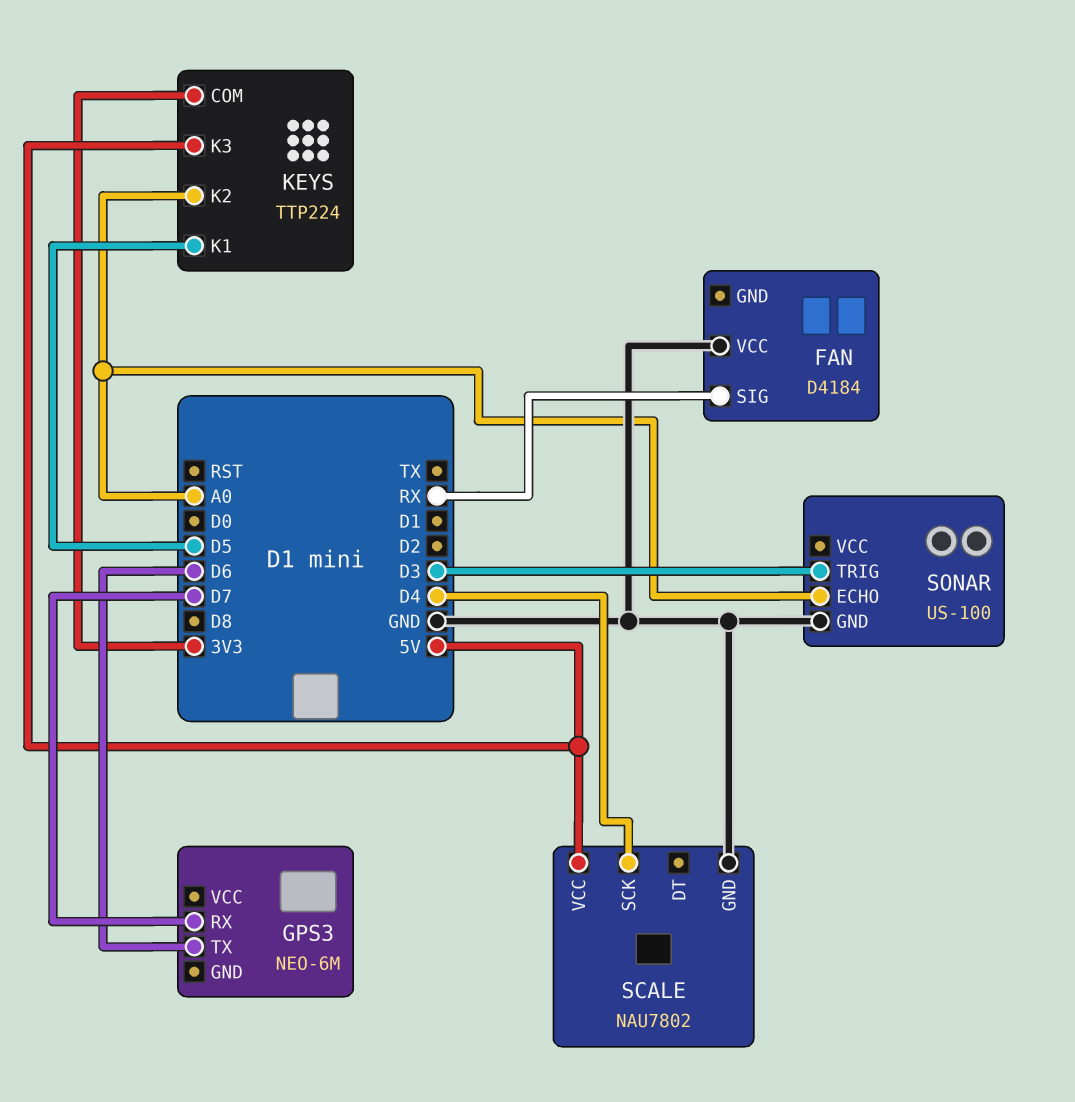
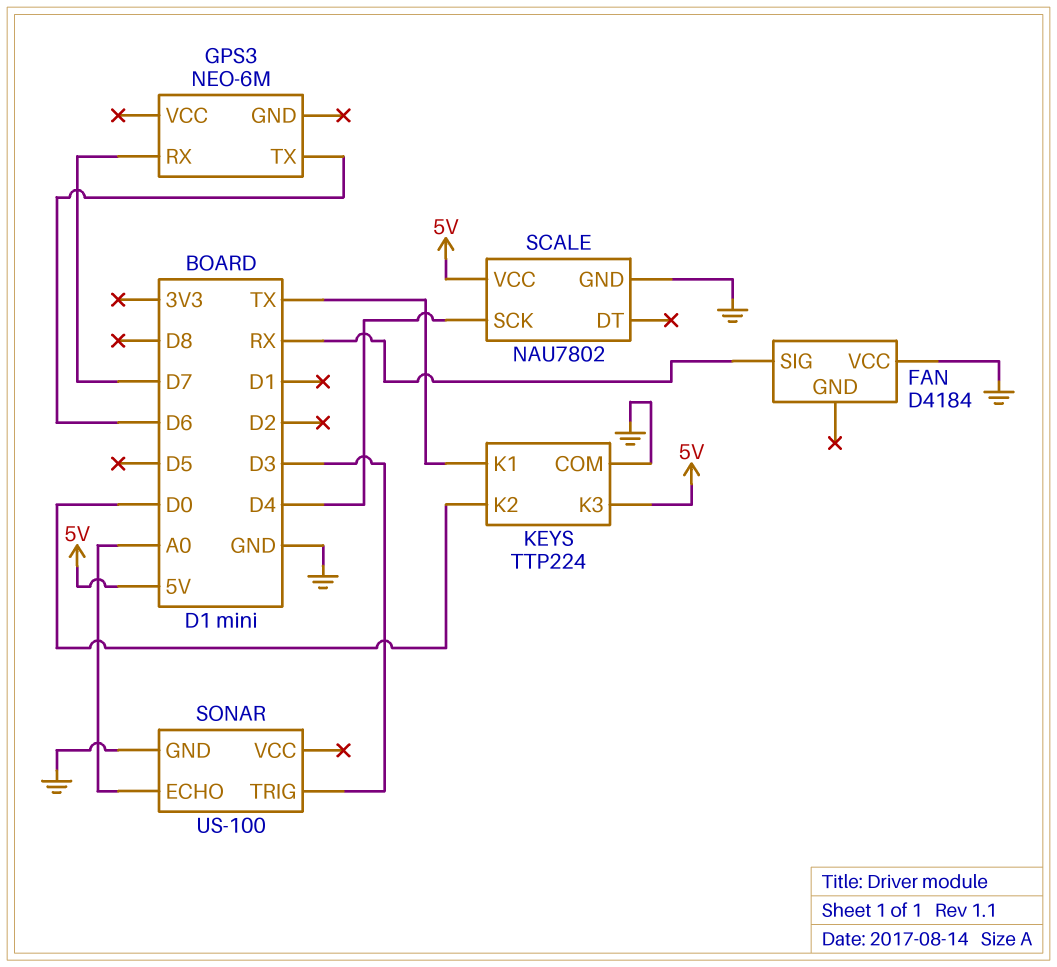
KEYS pin COM: 3V3 -> GND
KEYS pin K1: D5 -> TX
KEYS pin K2: A0 -> D0

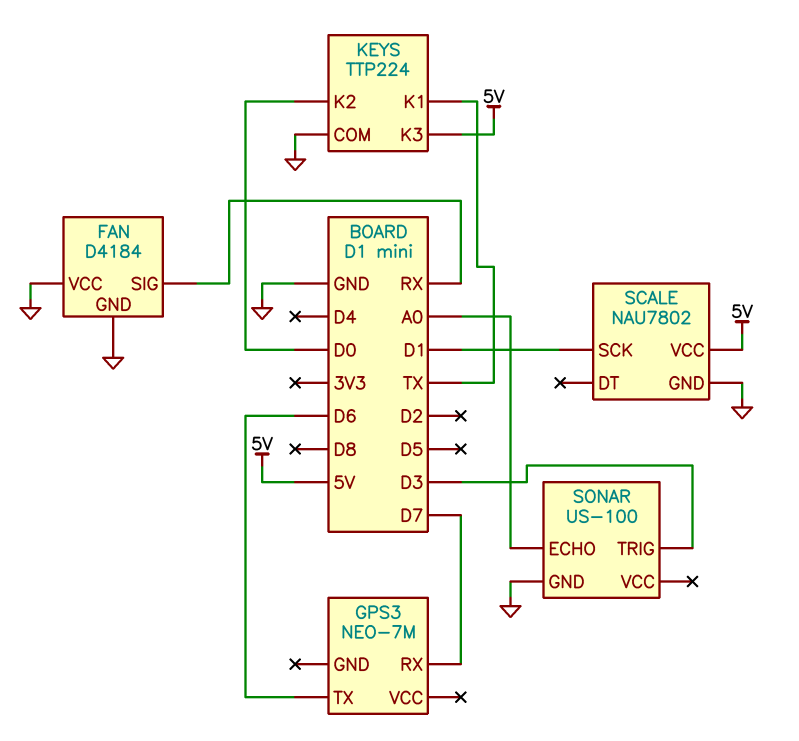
FAN pin GND: none -> GND
GPS3: NEO-6M -> NEO-7M
SCALE pin SCK: D4 -> D1

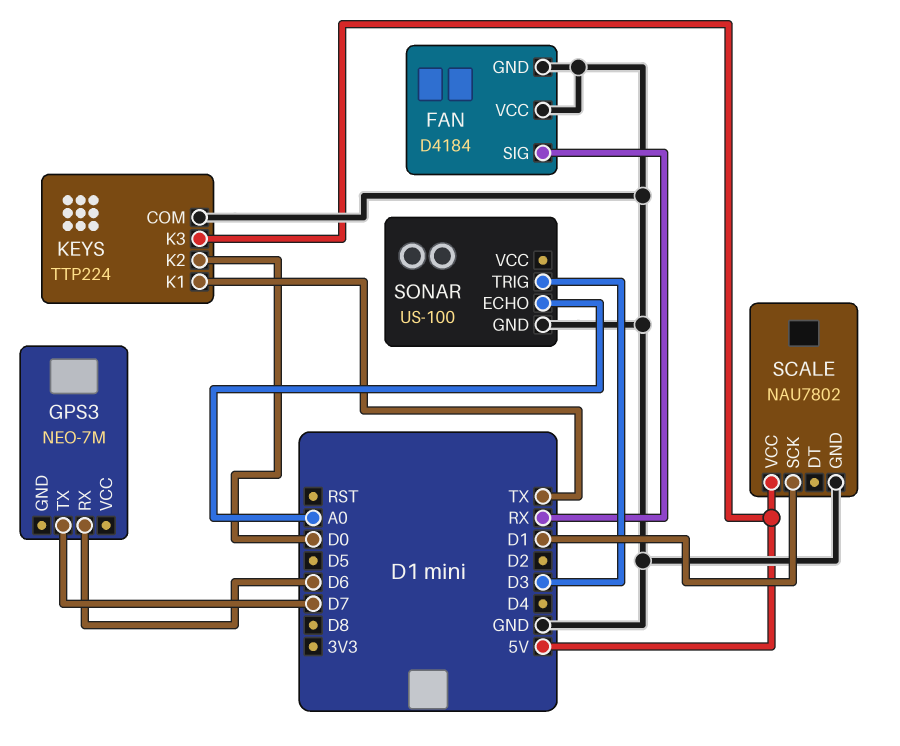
GPS3 pin RX: D7 -> D6
GPS3 pin TX: D6 -> D7

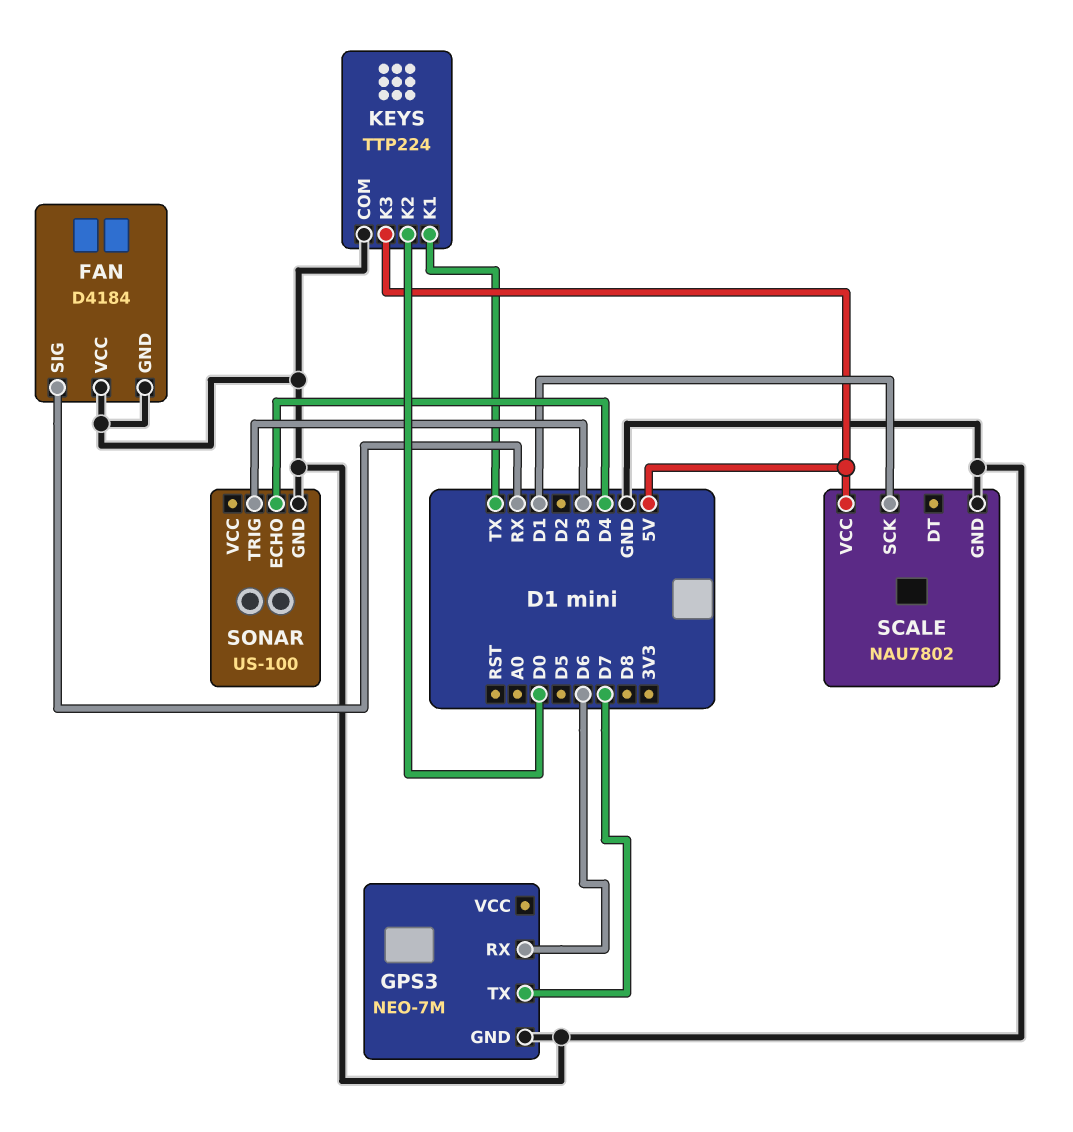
GPS3 pin GND: none -> GND
SONAR pin ECHO: A0 -> D4

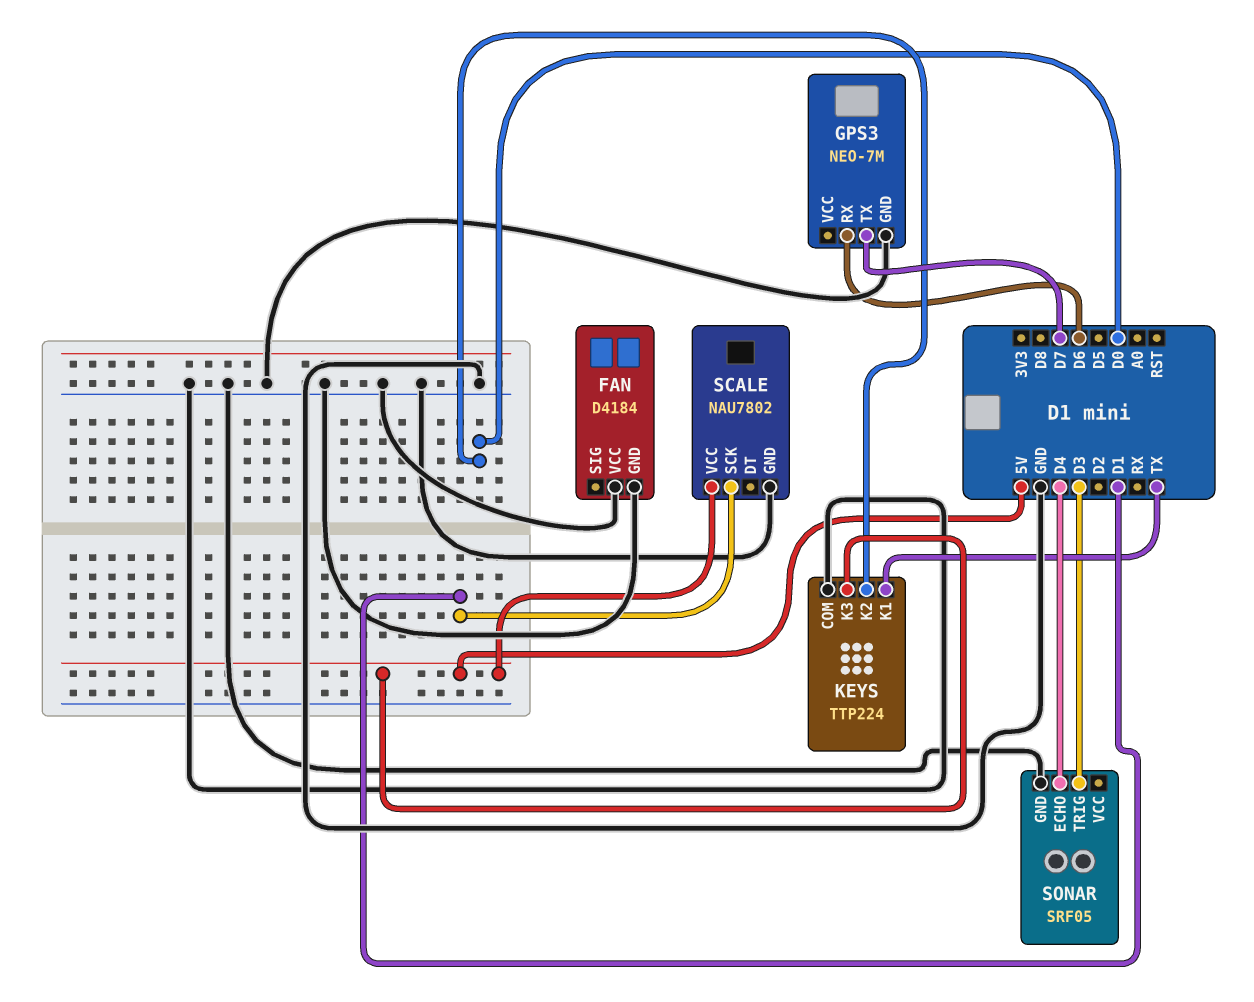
FAN pin SIG: RX -> none
SONAR: US-100 -> SRF05

